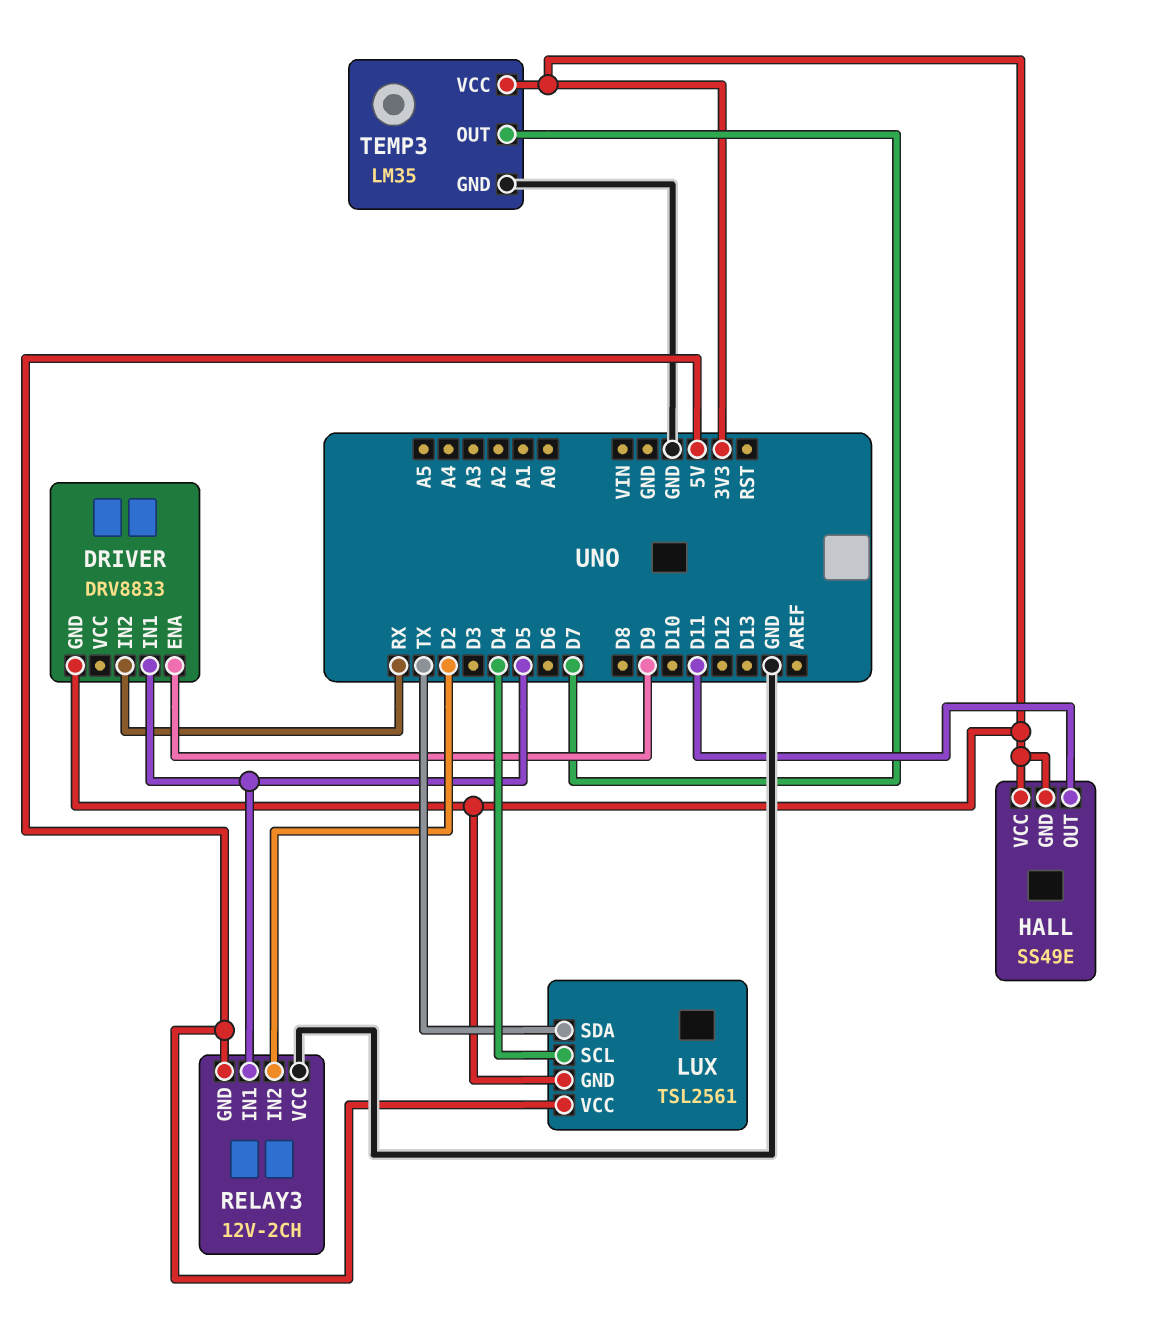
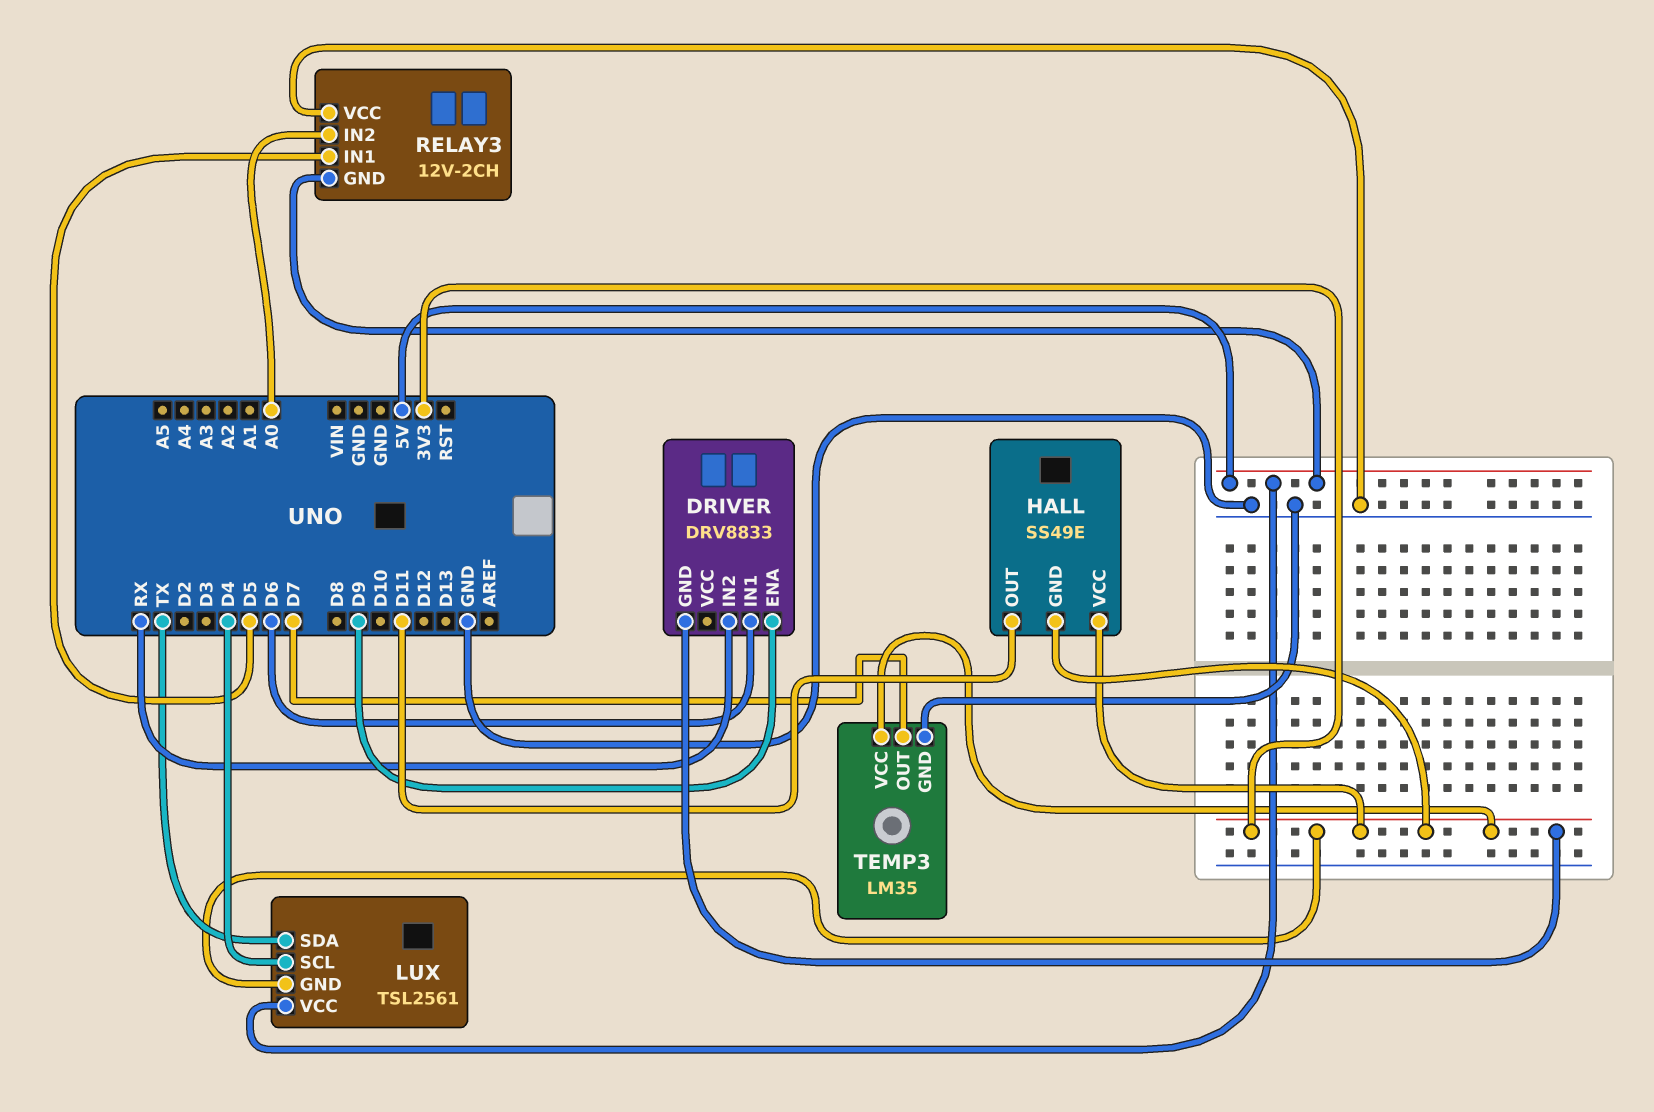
DRIVER pin IN1: D5 -> D6
RELAY3 pin IN2: D2 -> A0

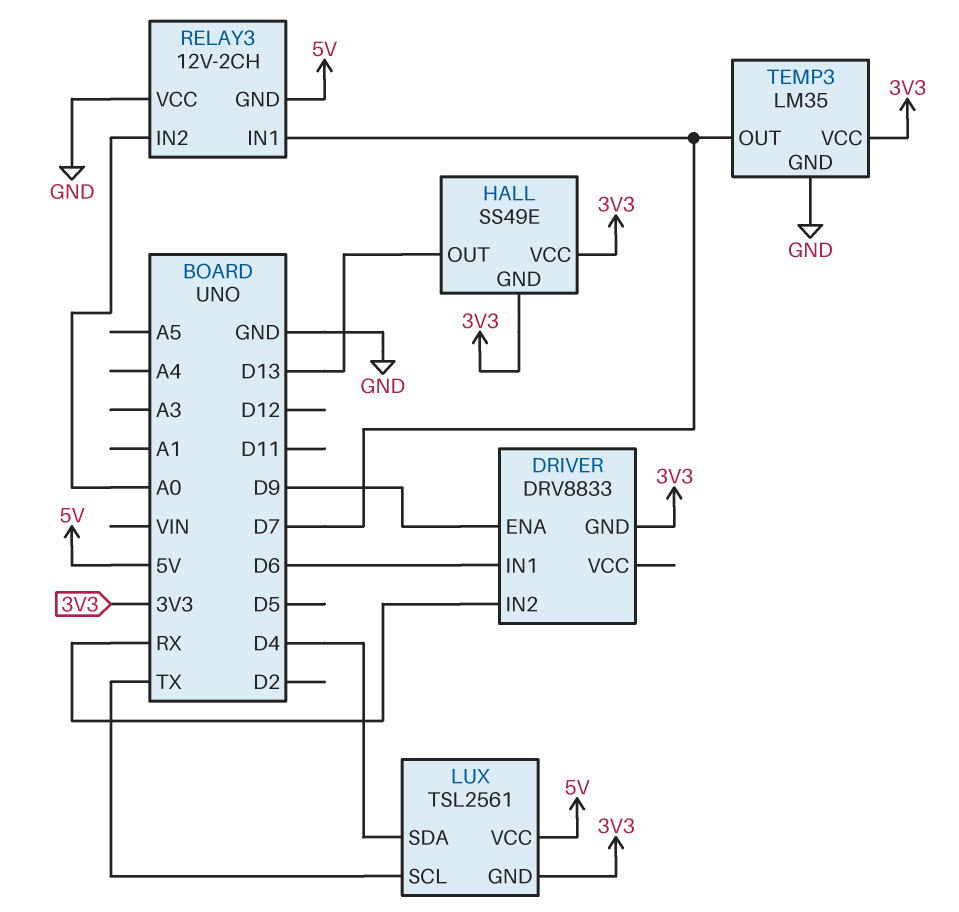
HALL pin OUT: D11 -> D13
LUX pin SCL: D4 -> TX
LUX pin SDA: TX -> D4
RELAY3 pin IN1: D5 -> D7

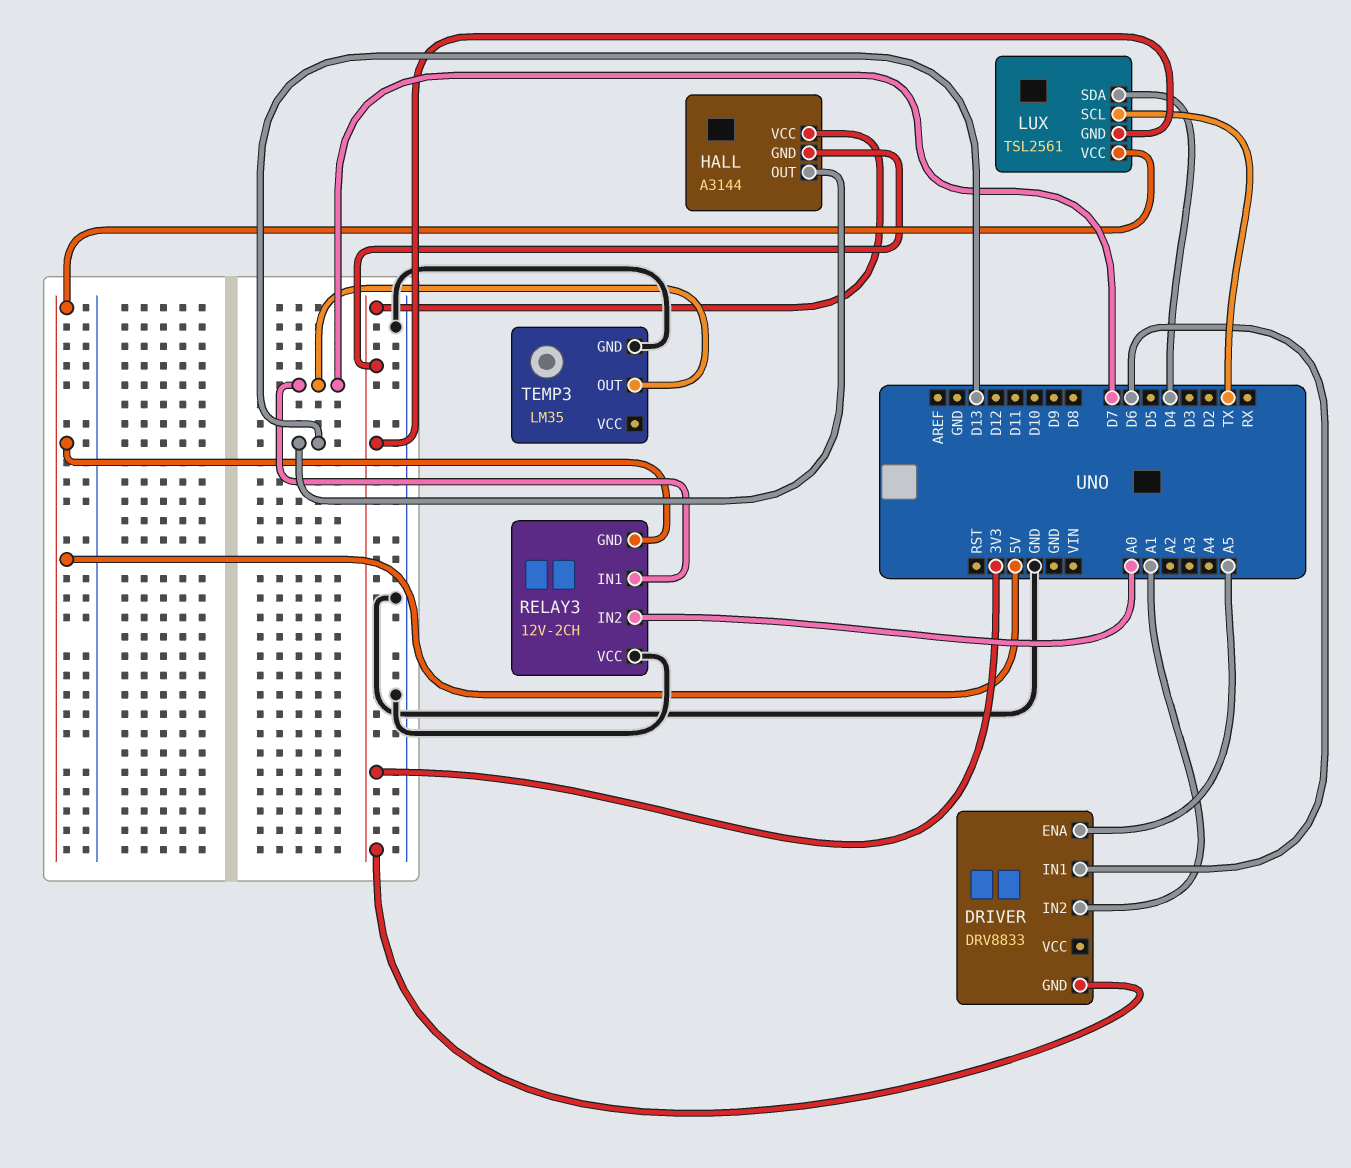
DRIVER pin ENA: D9 -> A5
DRIVER pin IN2: RX -> A1
HALL: SS49E -> A3144
TEMP3 pin VCC: 3V3 -> none

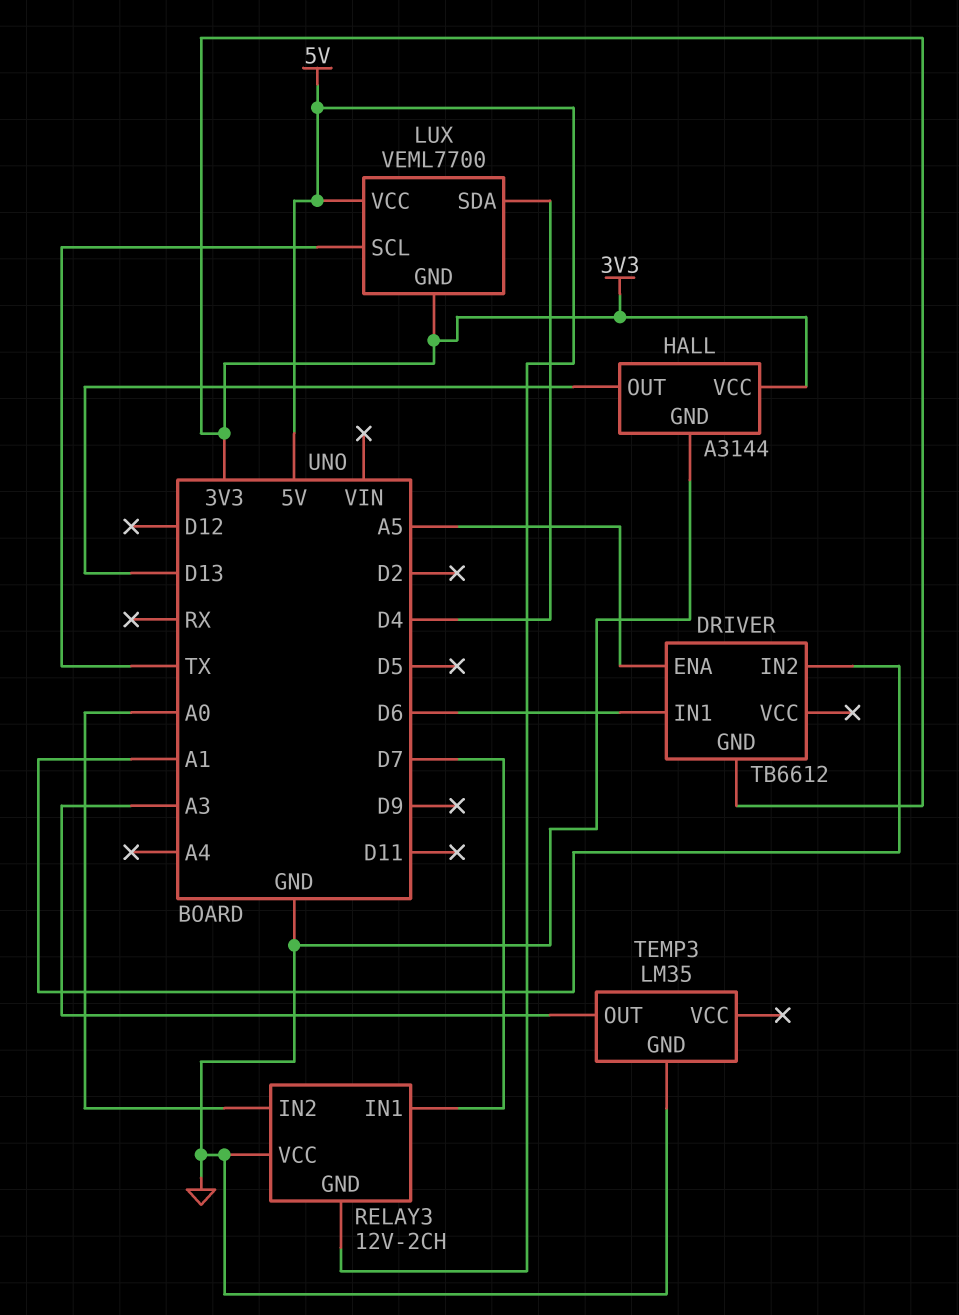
DRIVER: DRV8833 -> TB6612
HALL pin GND: 3V3 -> GND
LUX: TSL2561 -> VEML7700
TEMP3 pin OUT: D7 -> A3

